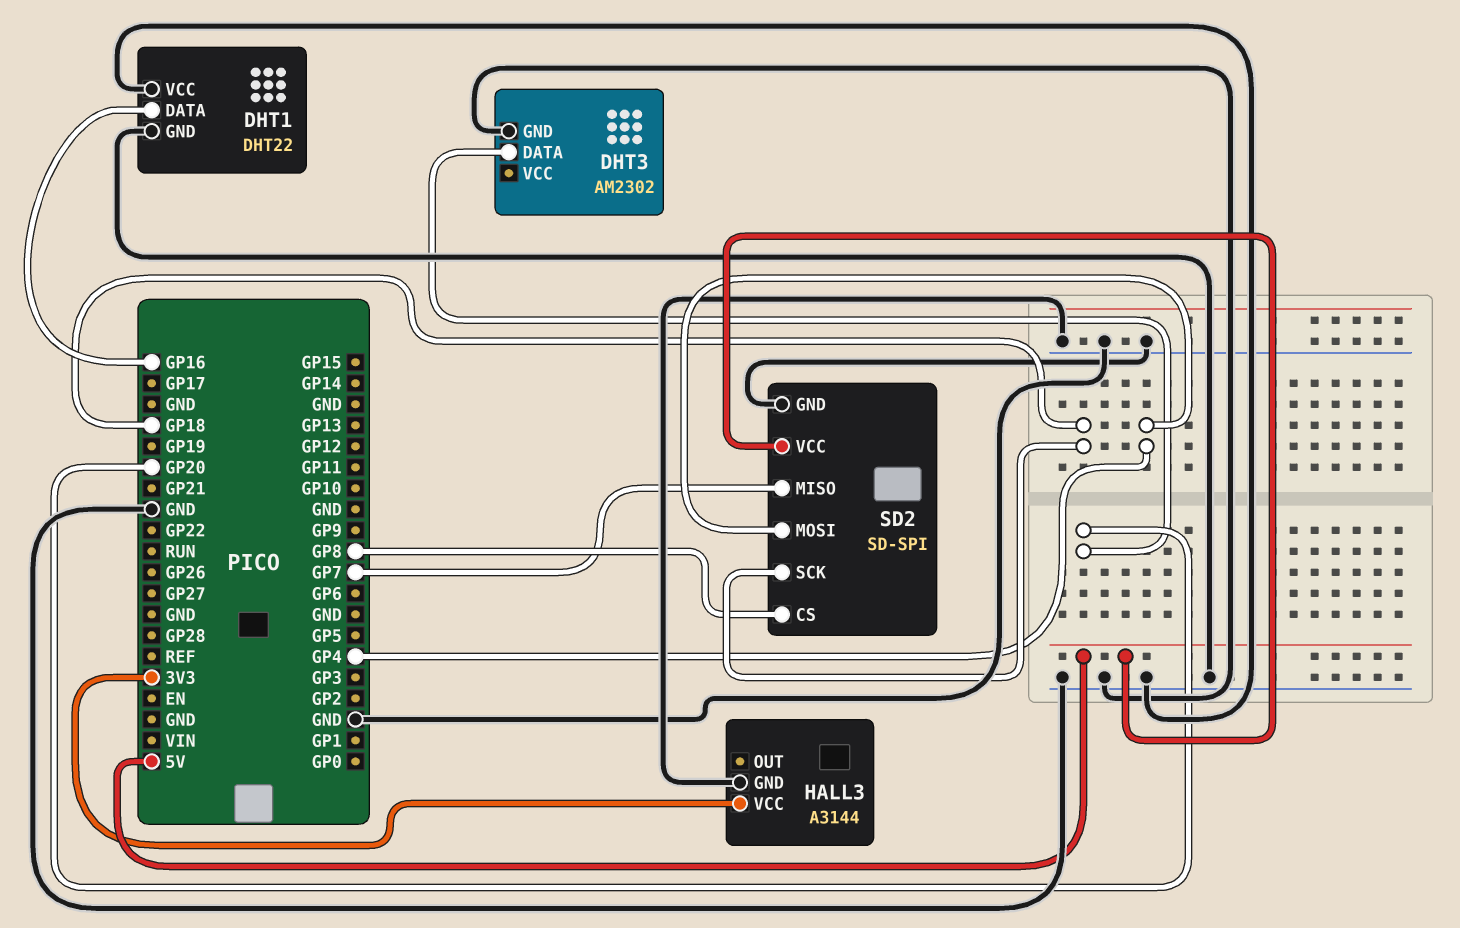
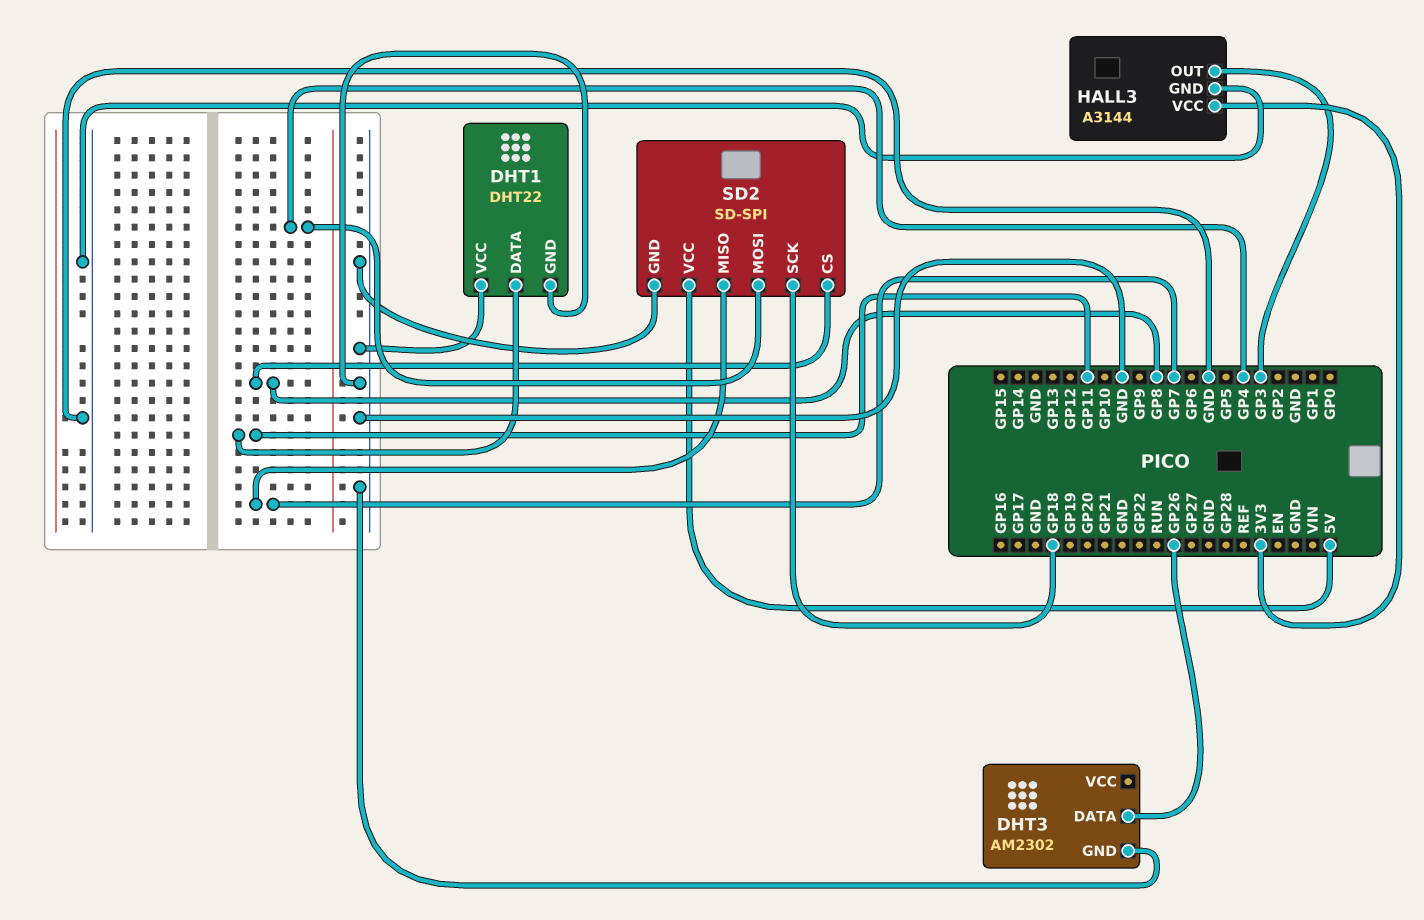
DHT1 pin DATA: GP16 -> GP11
DHT3 pin DATA: GP20 -> GP26
HALL3 pin OUT: none -> GP3

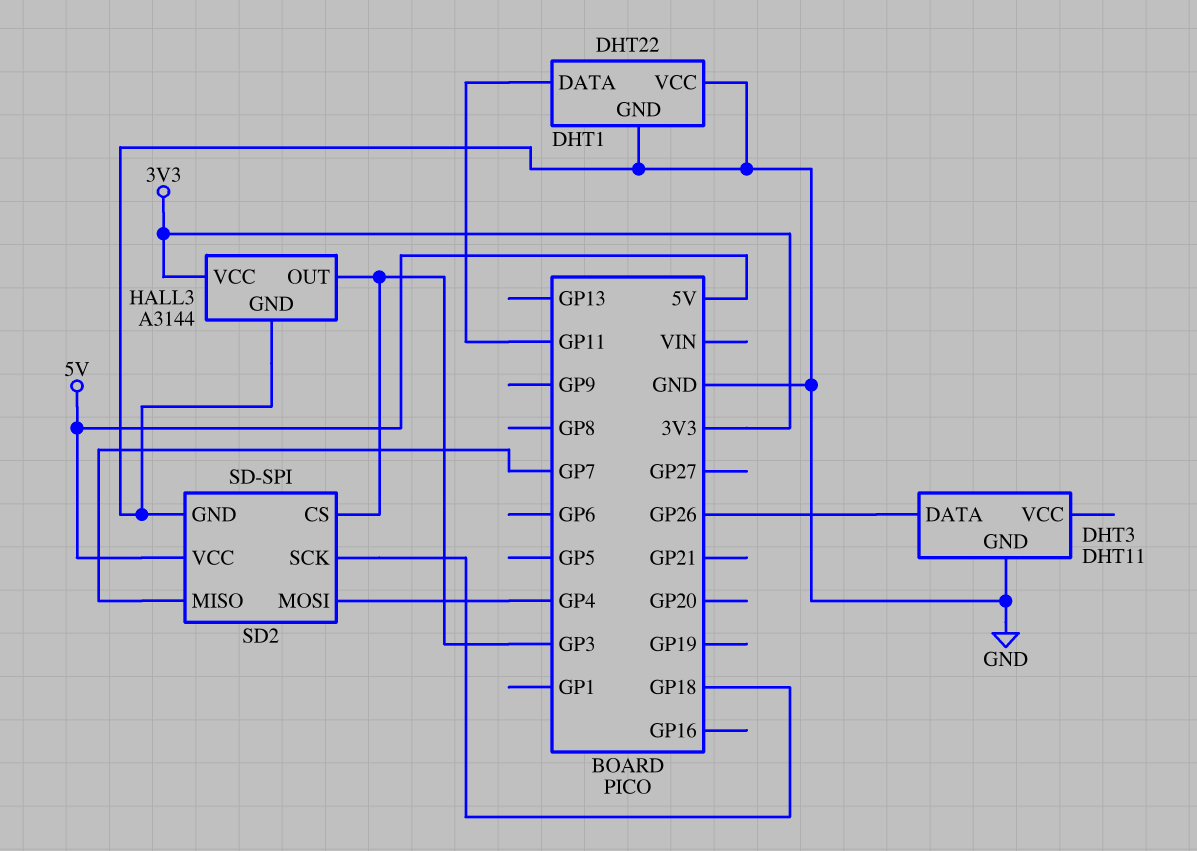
DHT3: AM2302 -> DHT11
SD2 pin CS: GP8 -> GP3

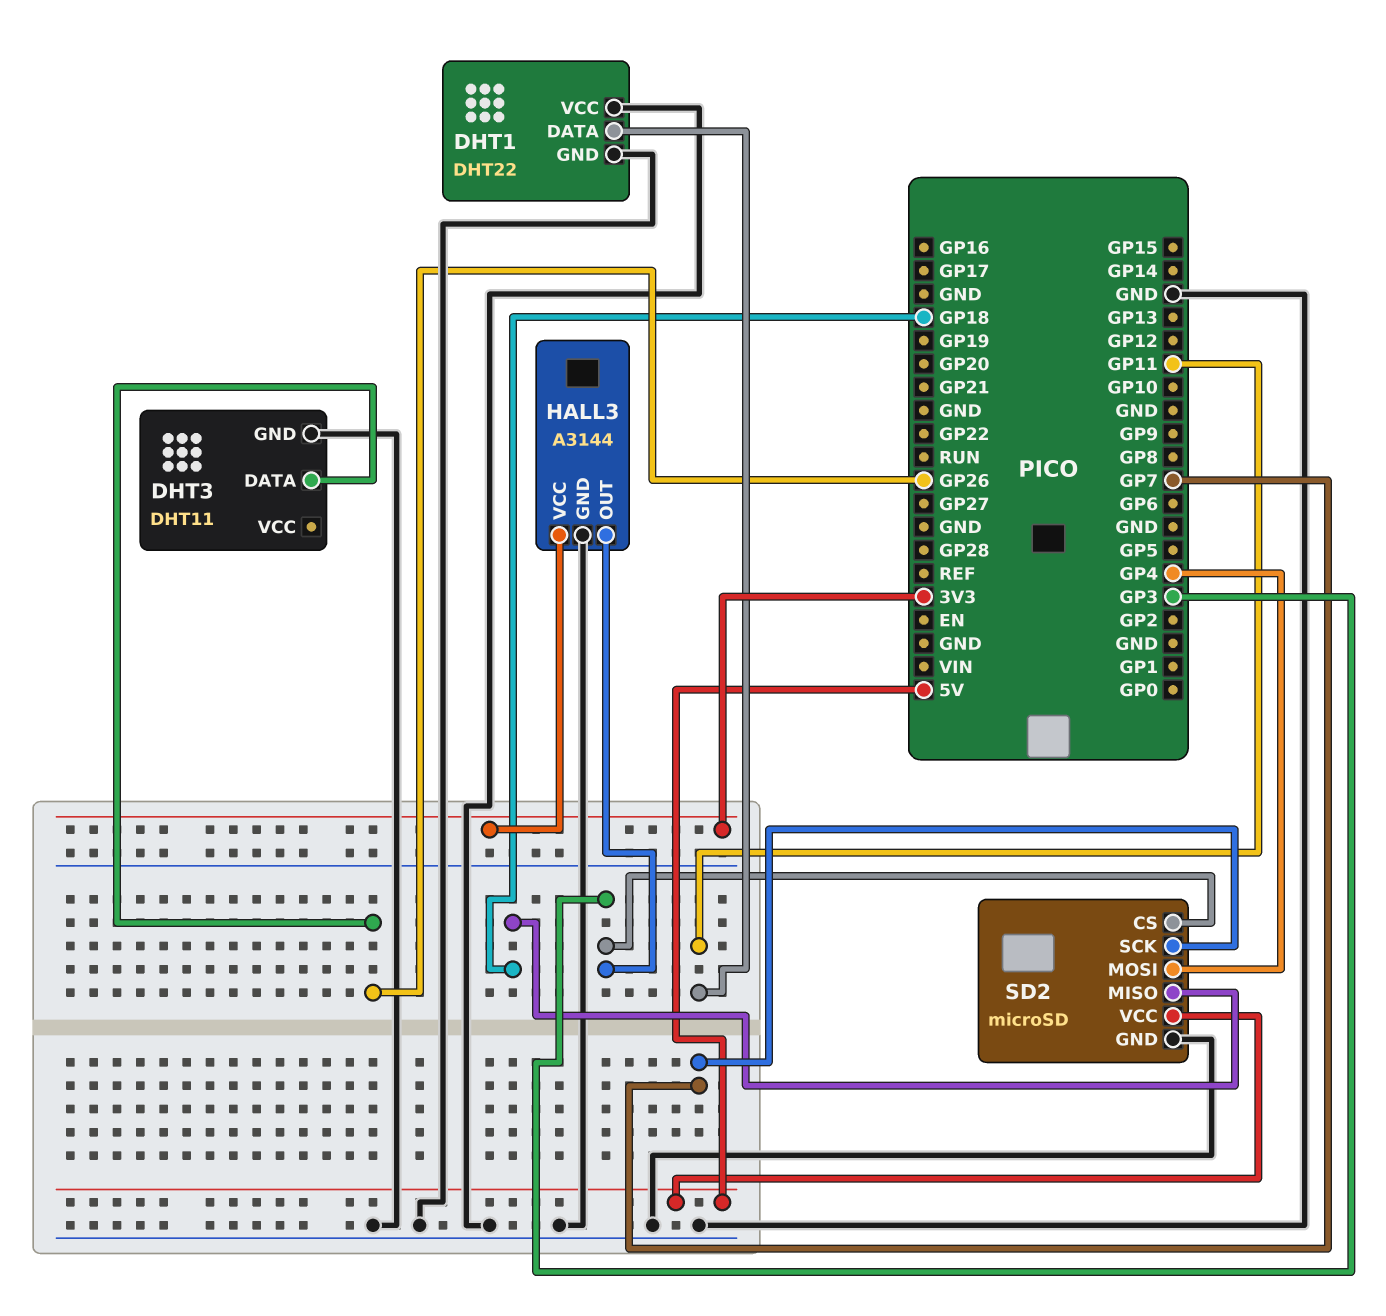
SD2: SD-SPI -> microSD
SD2 pin MISO: GP7 -> GP18
SD2 pin SCK: GP18 -> GP7

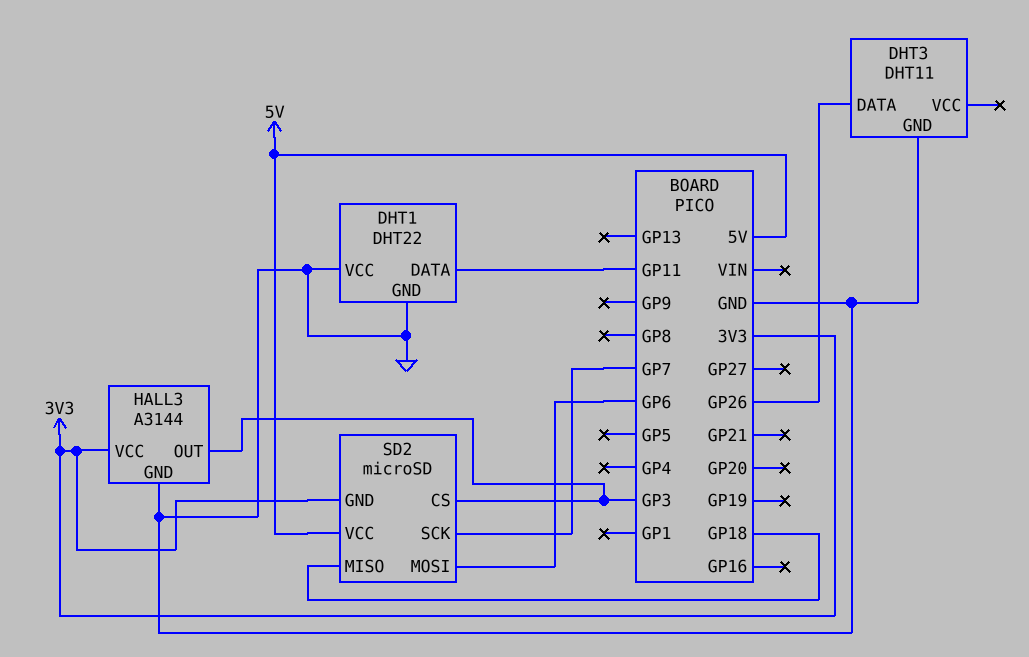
SD2 pin GND: GND -> 3V3
SD2 pin MOSI: GP4 -> GP6

